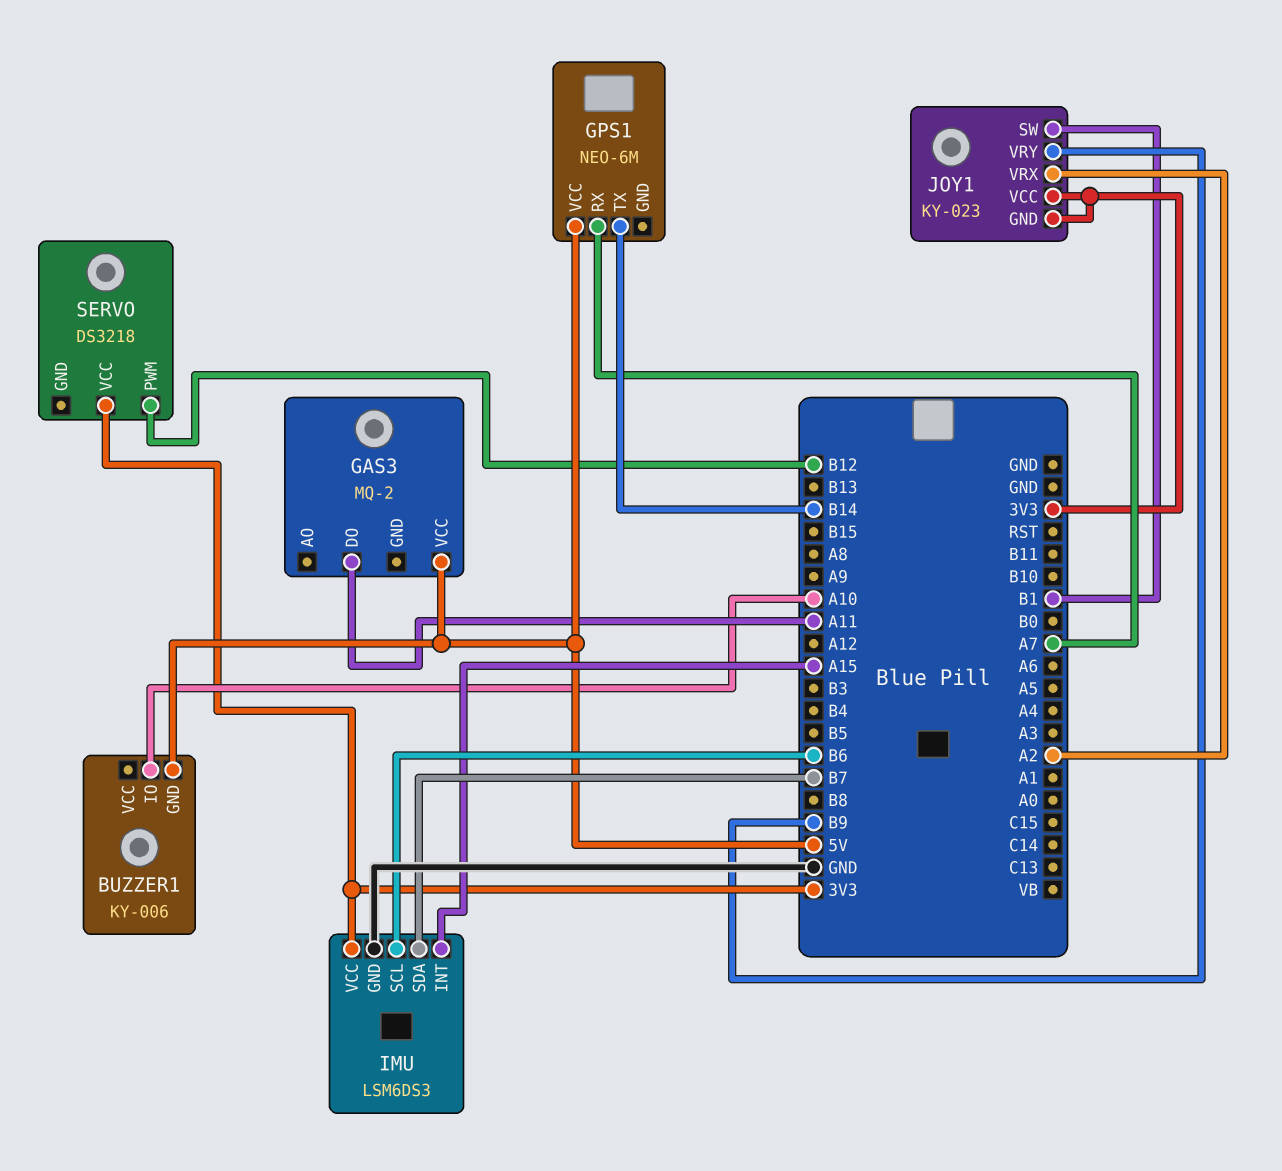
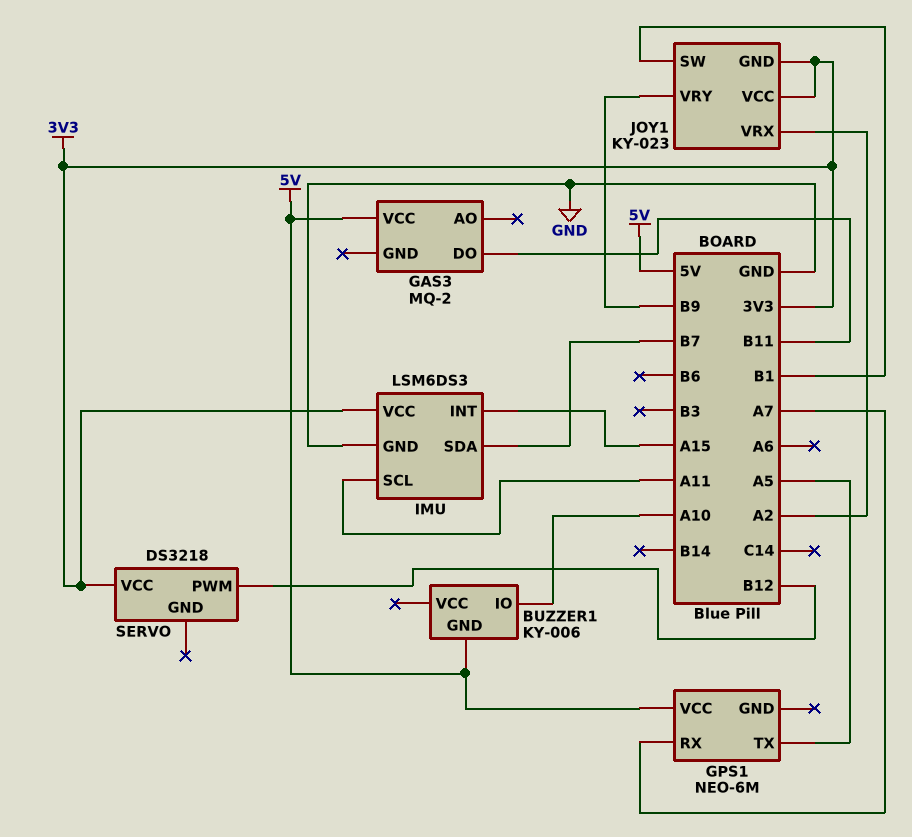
GAS3 pin DO: A11 -> B11
GPS1 pin TX: B14 -> A5
IMU pin SCL: B6 -> A11

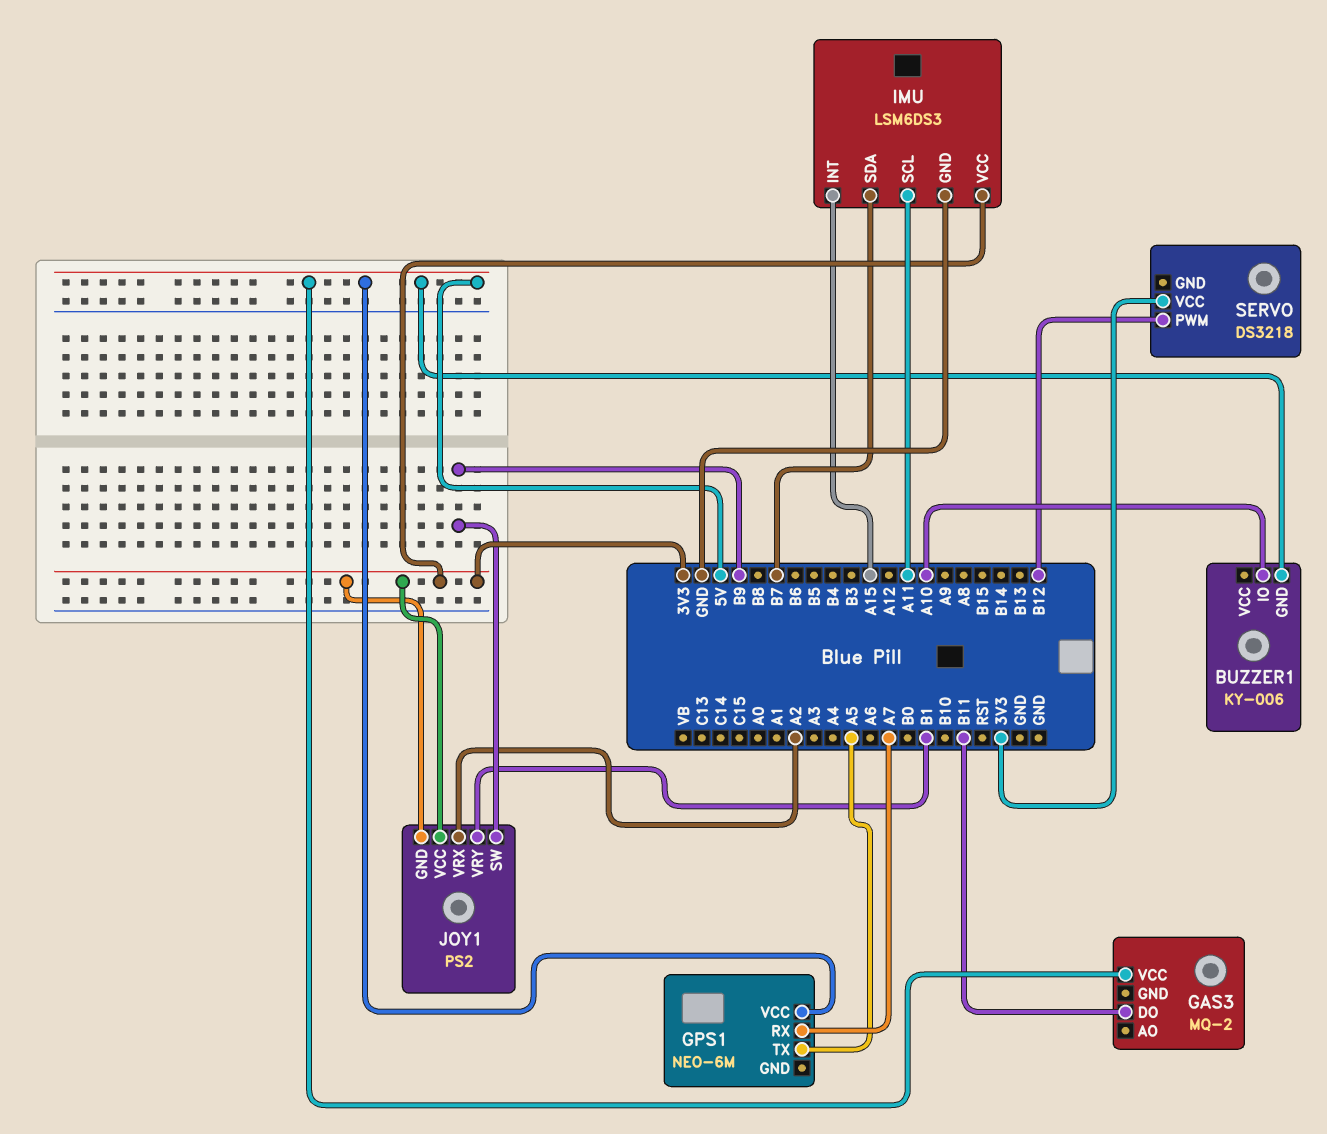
JOY1: KY-023 -> PS2
JOY1 pin SW: B1 -> B9
JOY1 pin VRY: B9 -> B1

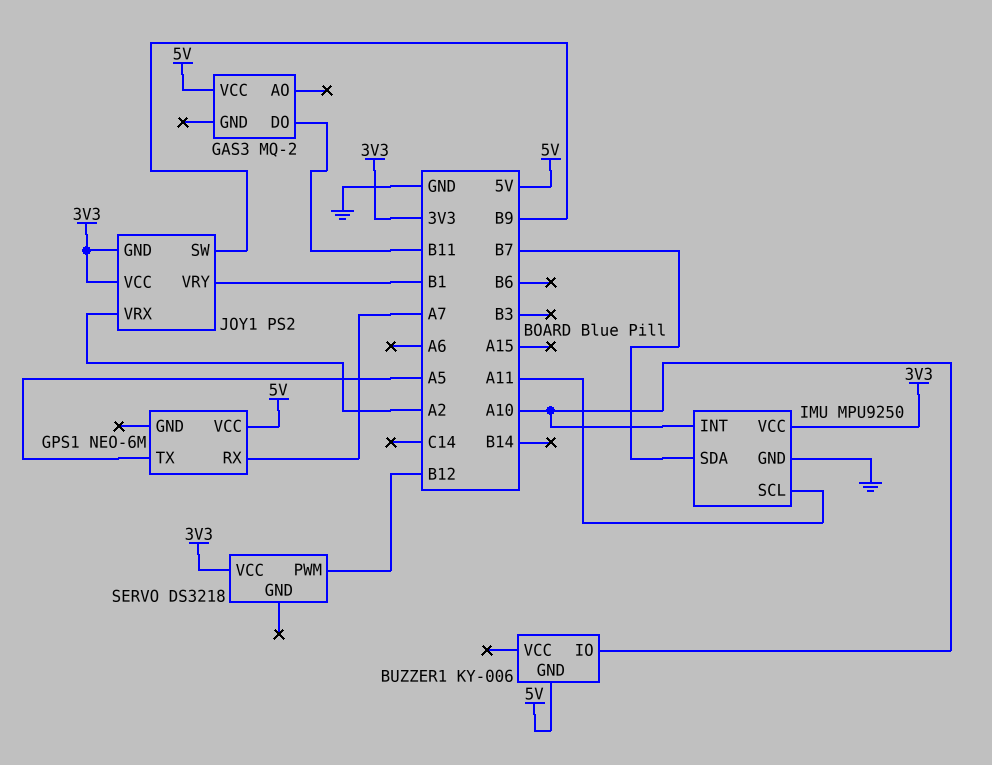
IMU: LSM6DS3 -> MPU9250
IMU pin INT: A15 -> A10

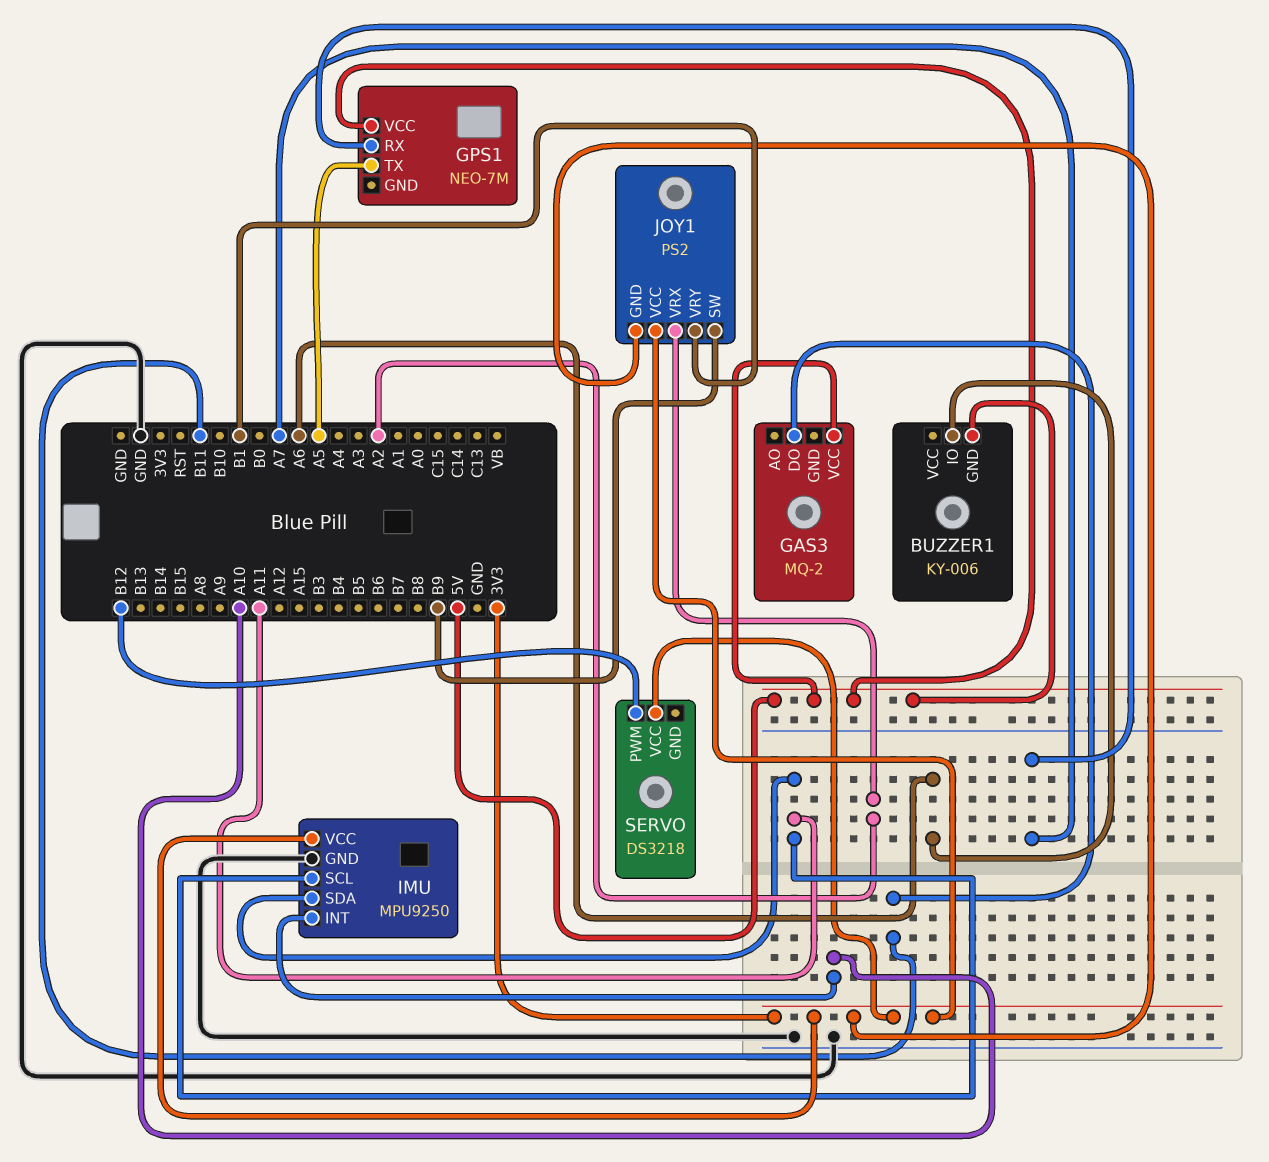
BUZZER1 pin IO: A10 -> A6
GPS1: NEO-6M -> NEO-7M
IMU pin SDA: B7 -> A11

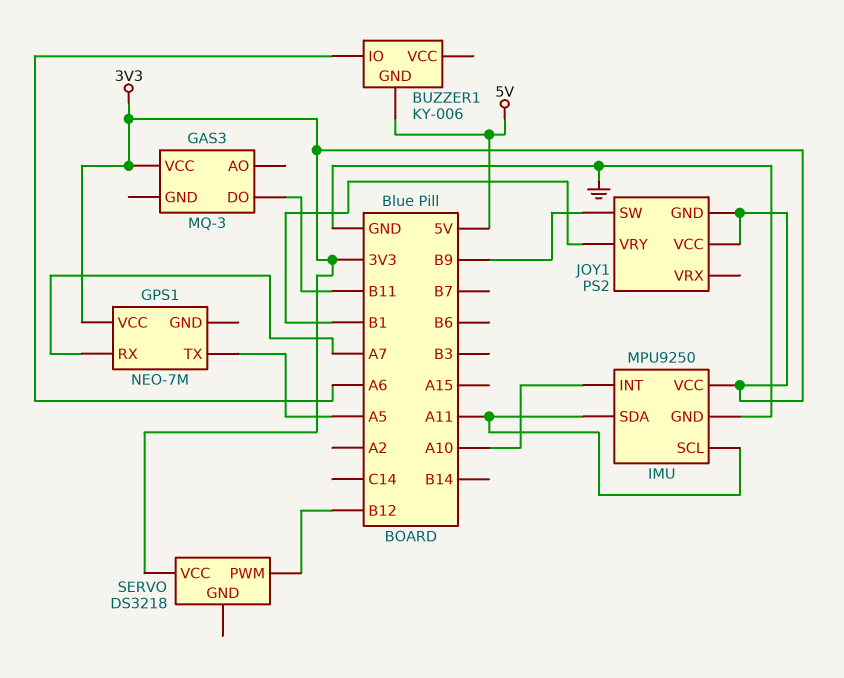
GAS3: MQ-2 -> MQ-3
GAS3 pin VCC: 5V -> 3V3
GPS1 pin VCC: 5V -> 3V3
JOY1 pin VRX: A2 -> none

